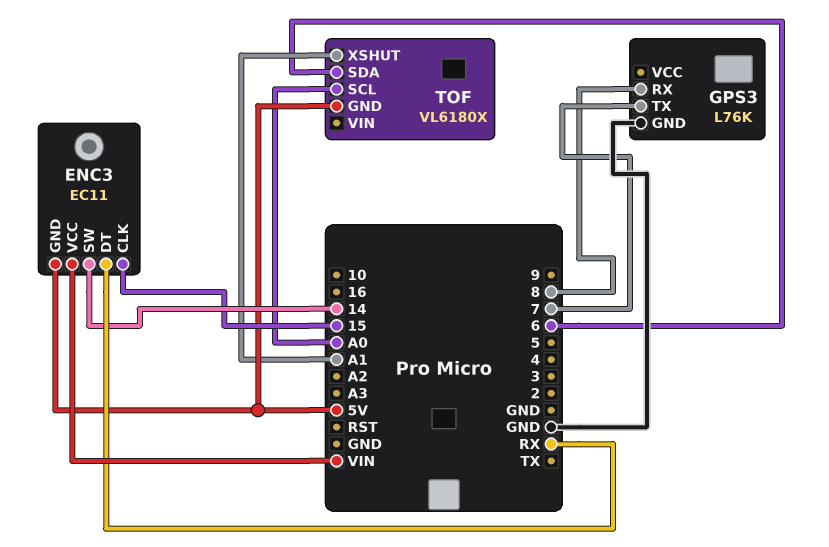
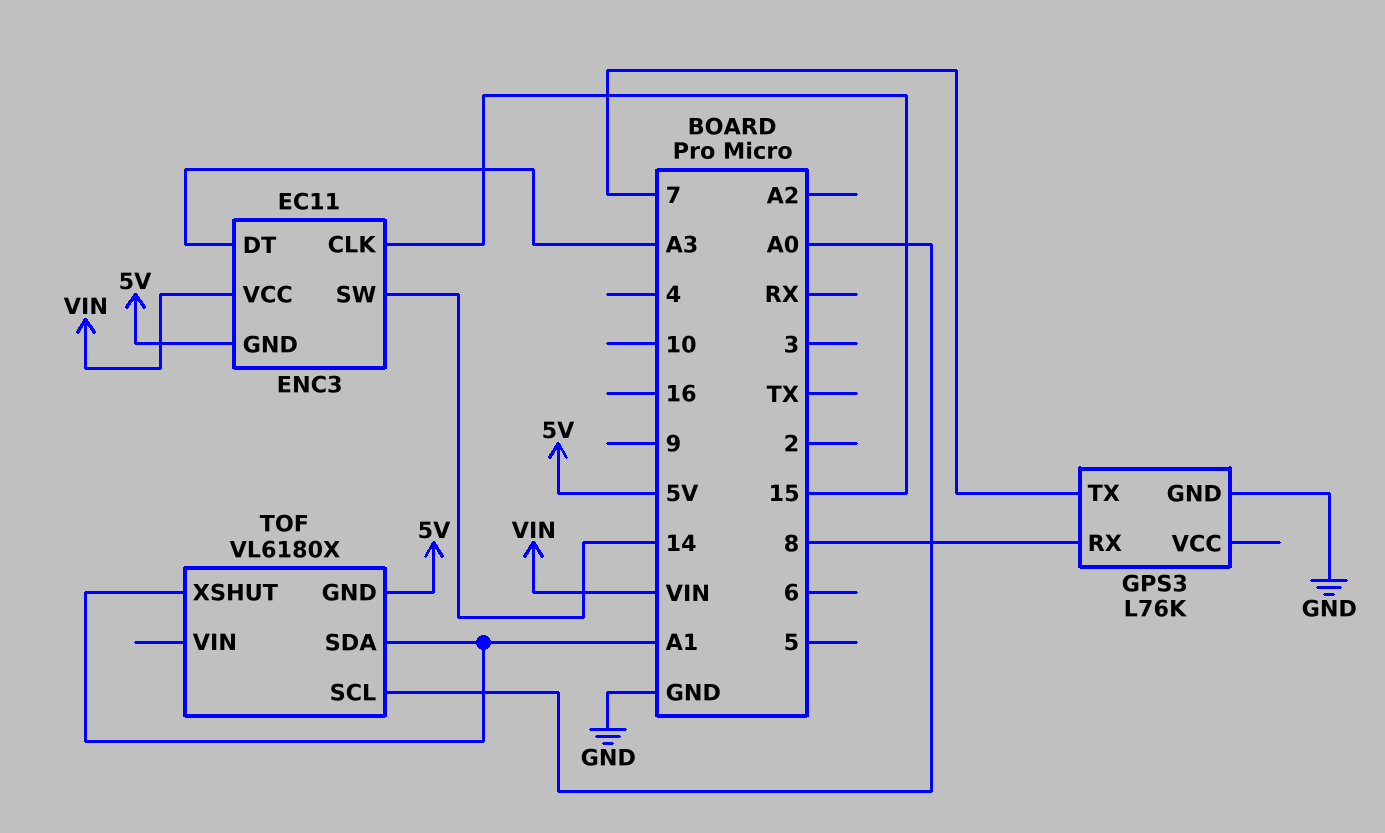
ENC3 pin DT: RX -> A3
TOF pin SDA: 6 -> A1

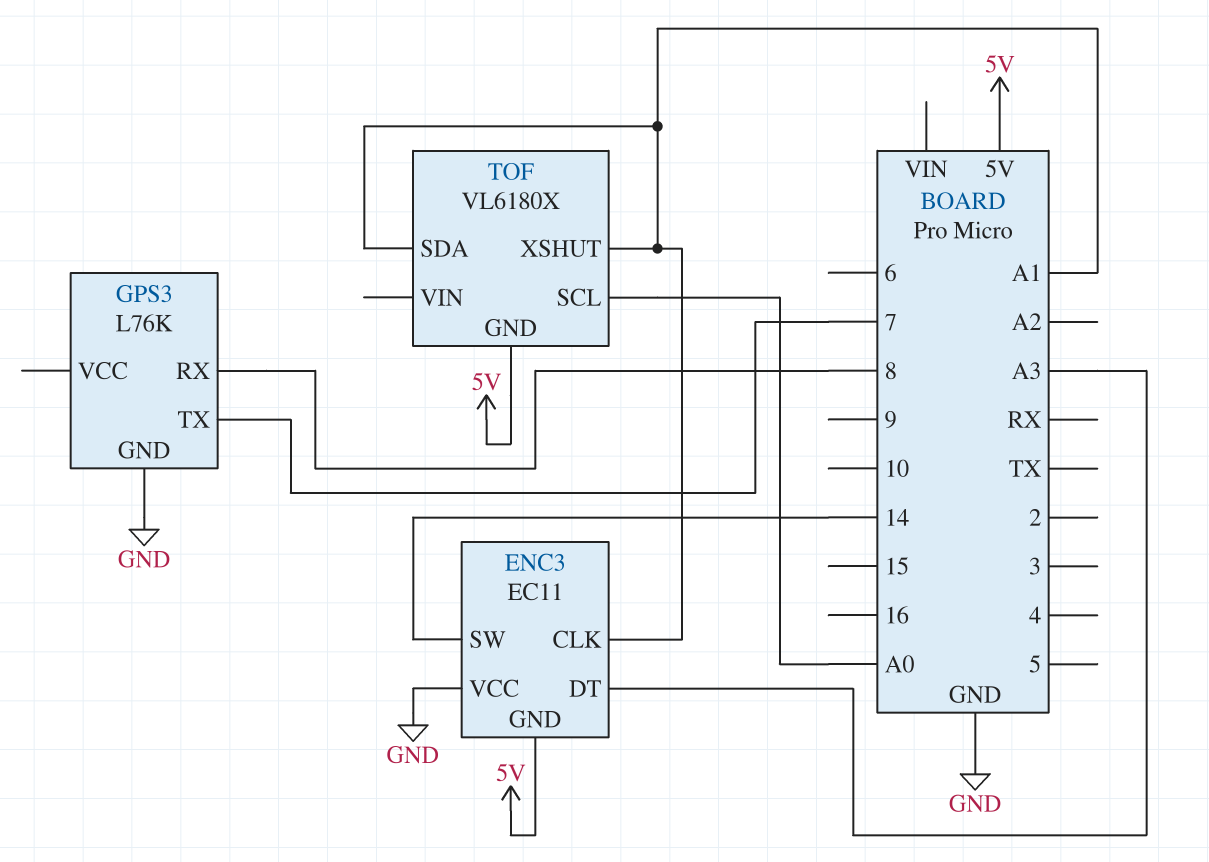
ENC3 pin CLK: 15 -> A1
ENC3 pin VCC: VIN -> GND

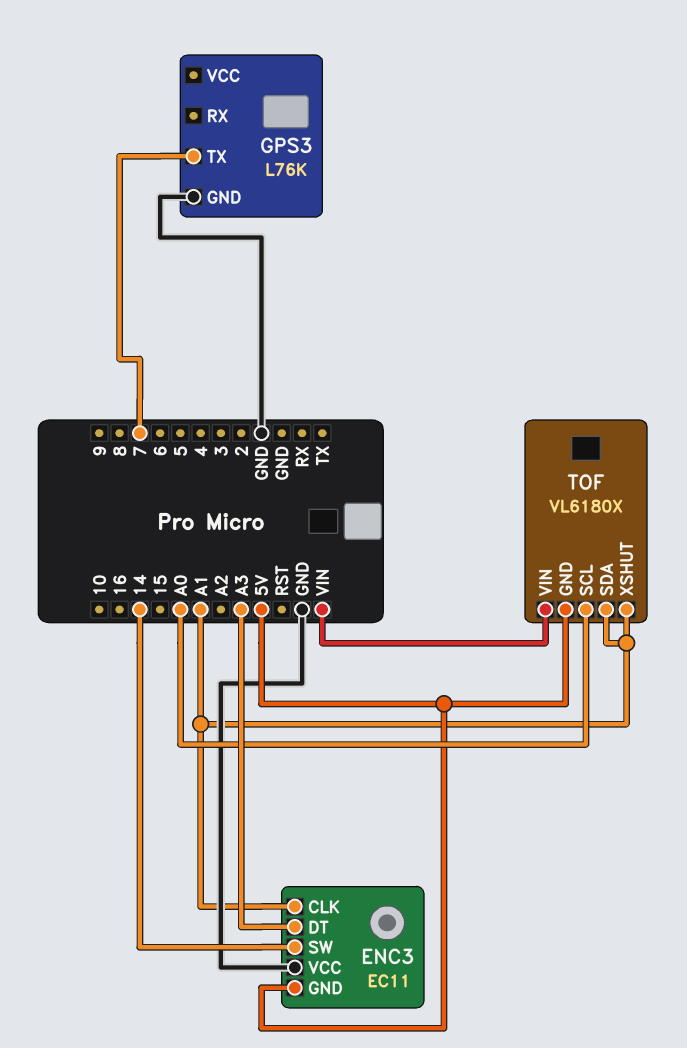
GPS3 pin RX: 8 -> none
TOF pin VIN: none -> VIN

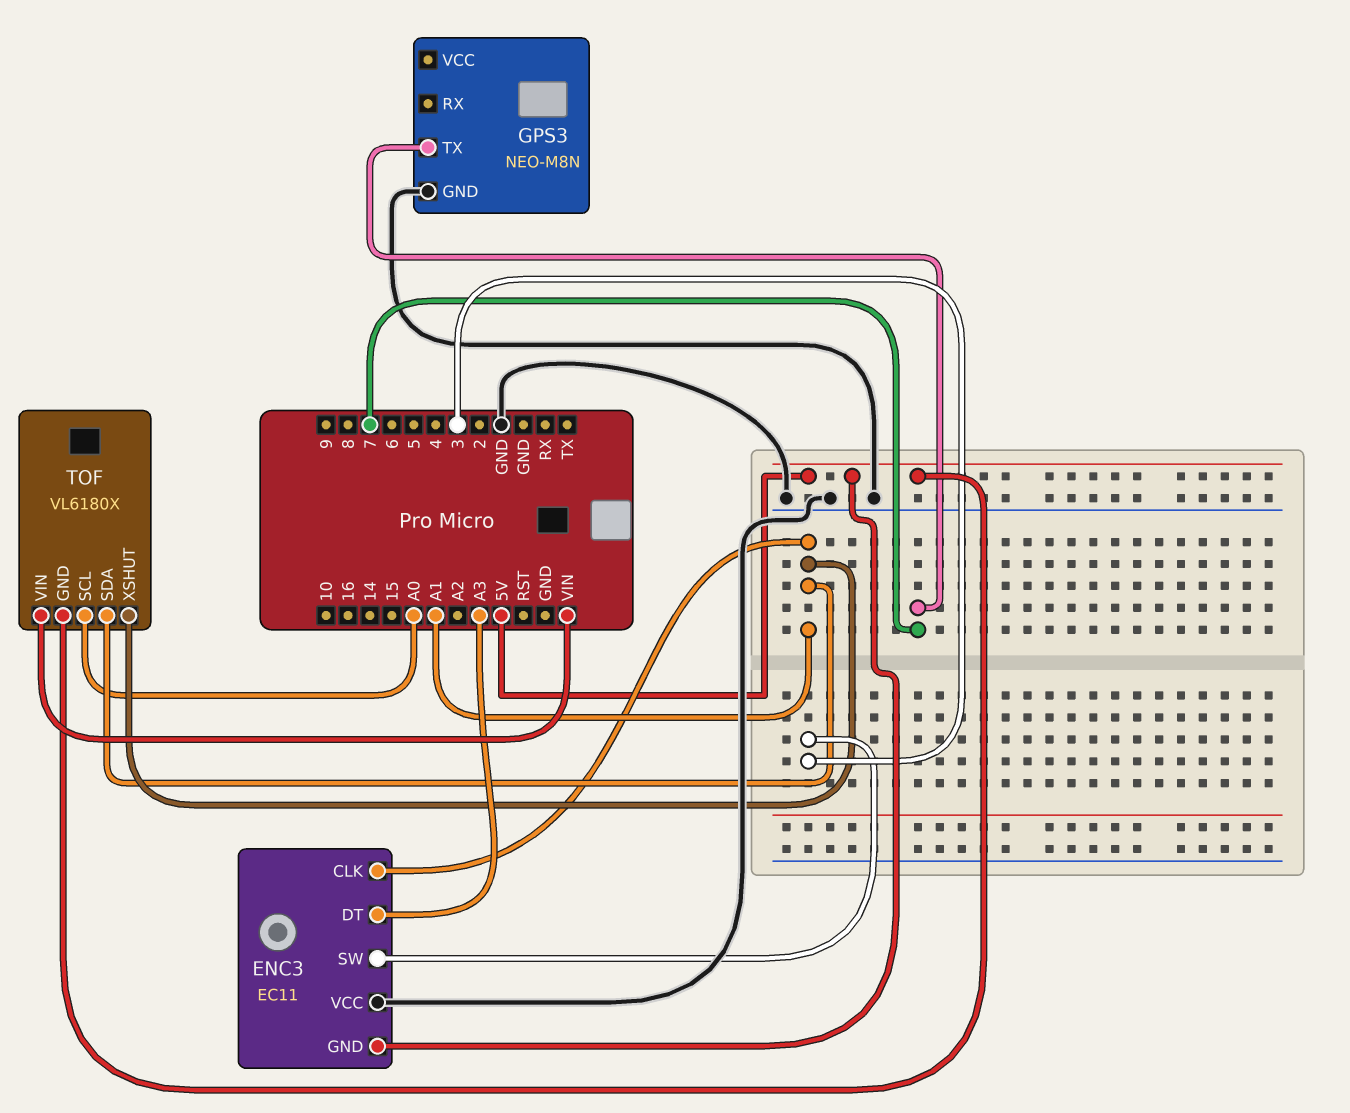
ENC3 pin SW: 14 -> 3
GPS3: L76K -> NEO-M8N

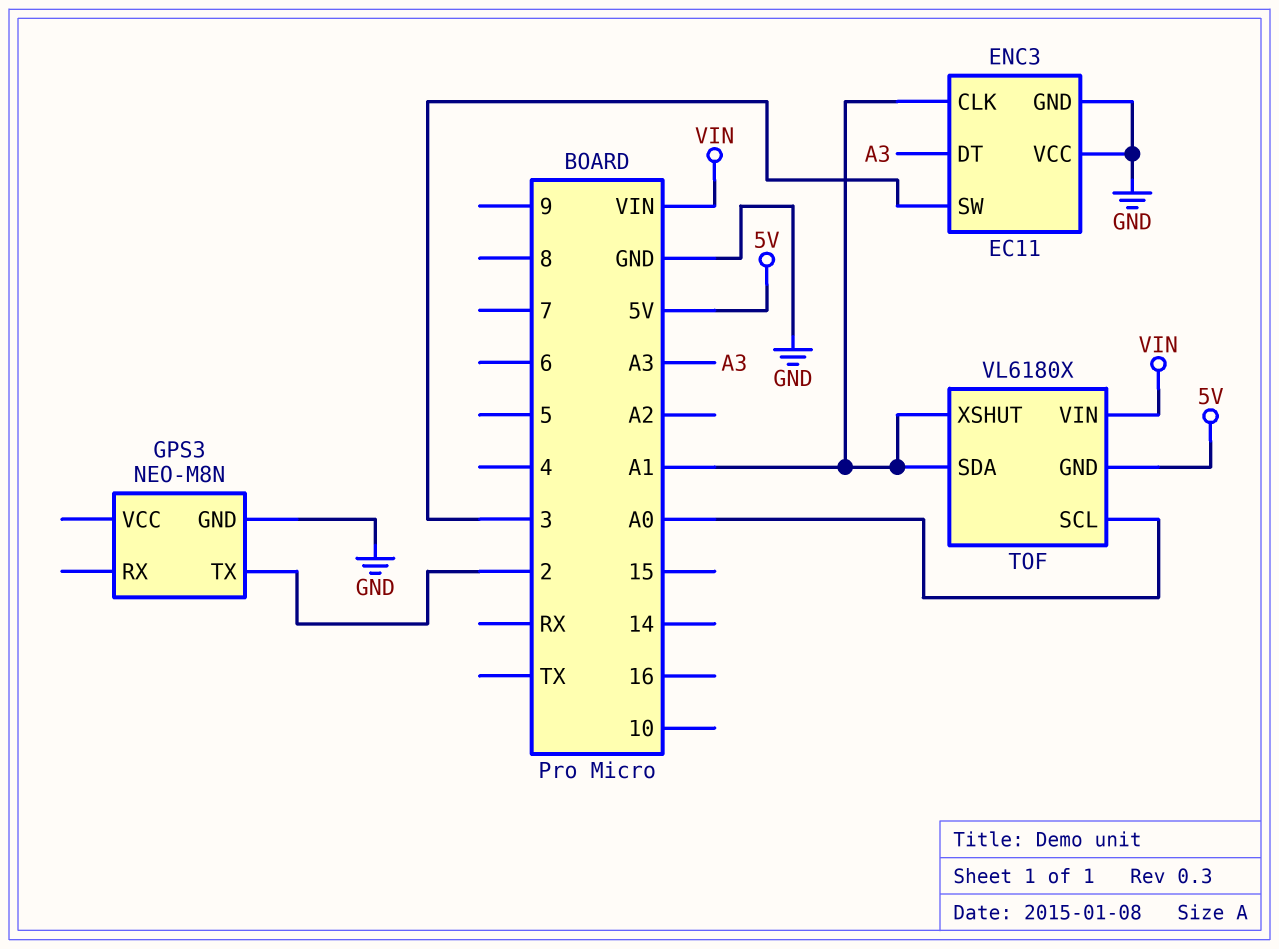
ENC3 pin GND: 5V -> GND
GPS3 pin TX: 7 -> 2

